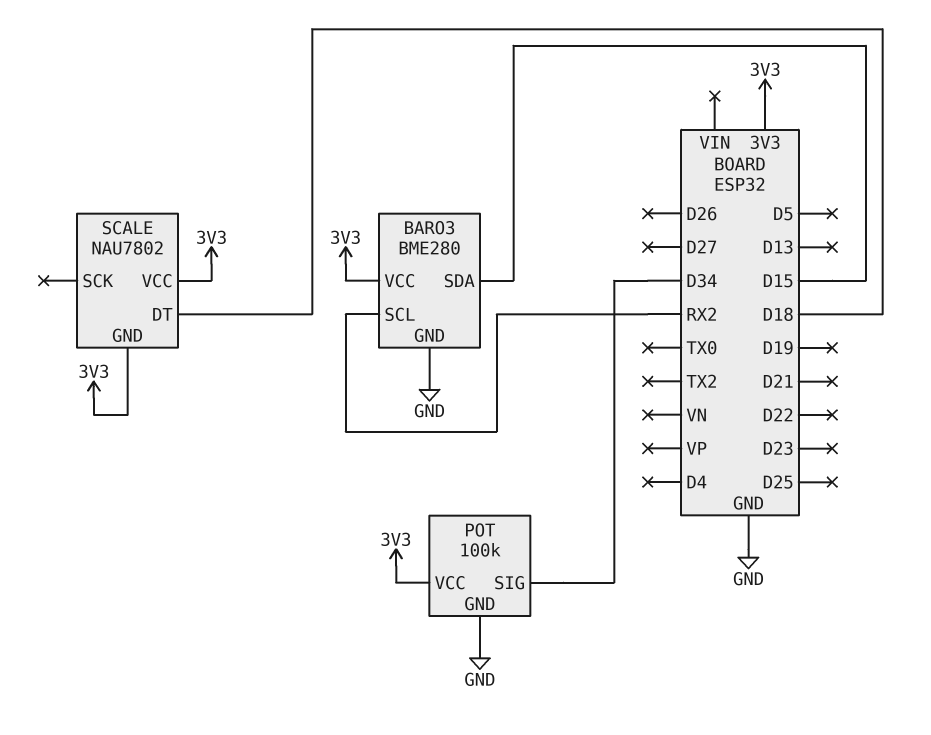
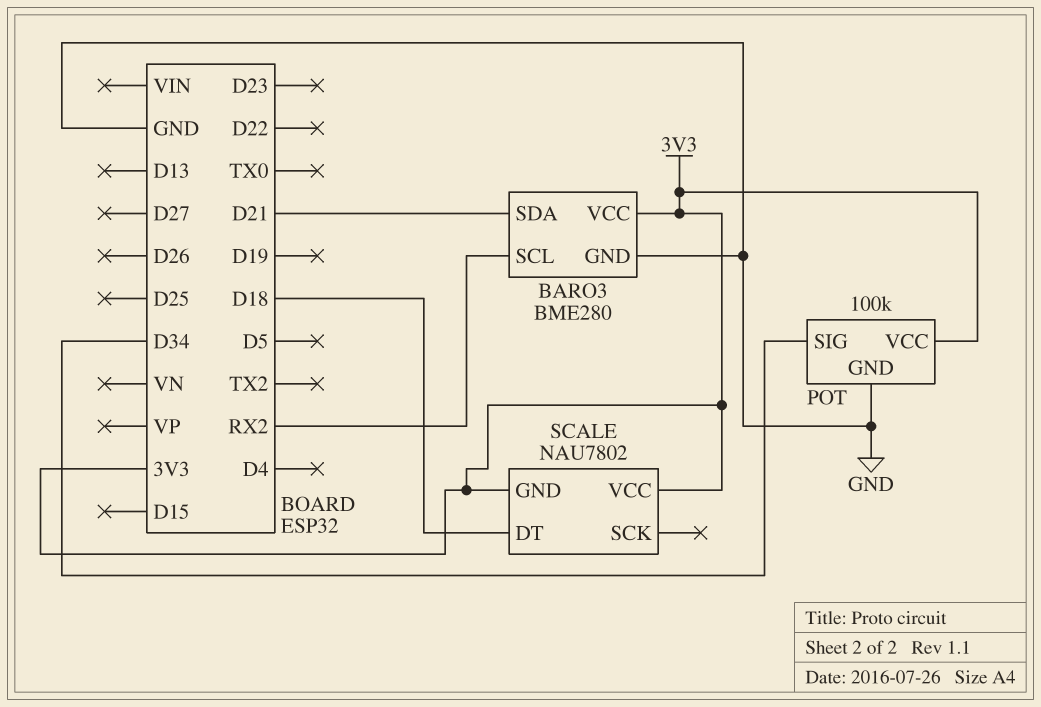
BARO3 pin SDA: D15 -> D21

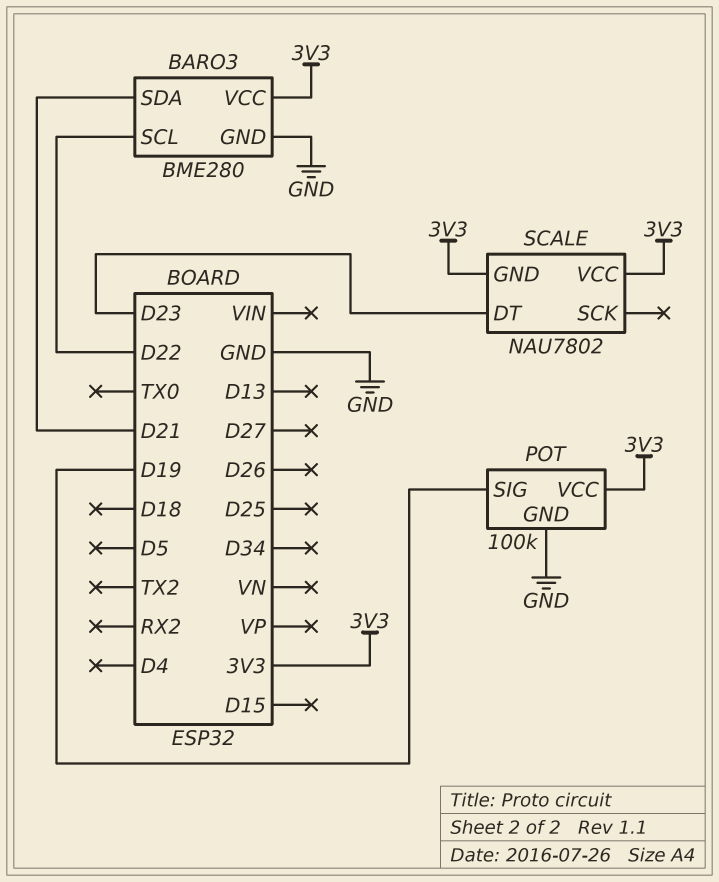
BARO3 pin SCL: RX2 -> D22
POT pin SIG: D34 -> D19
SCALE pin DT: D18 -> D23

